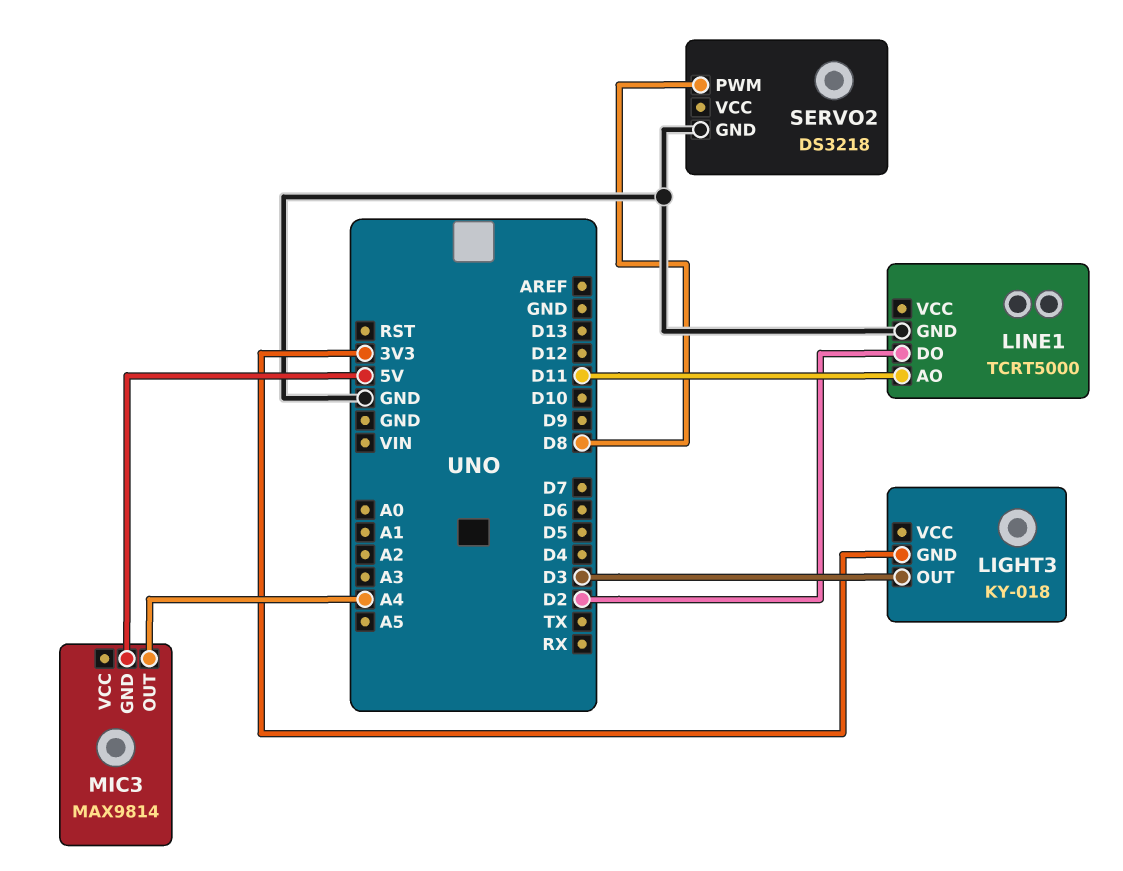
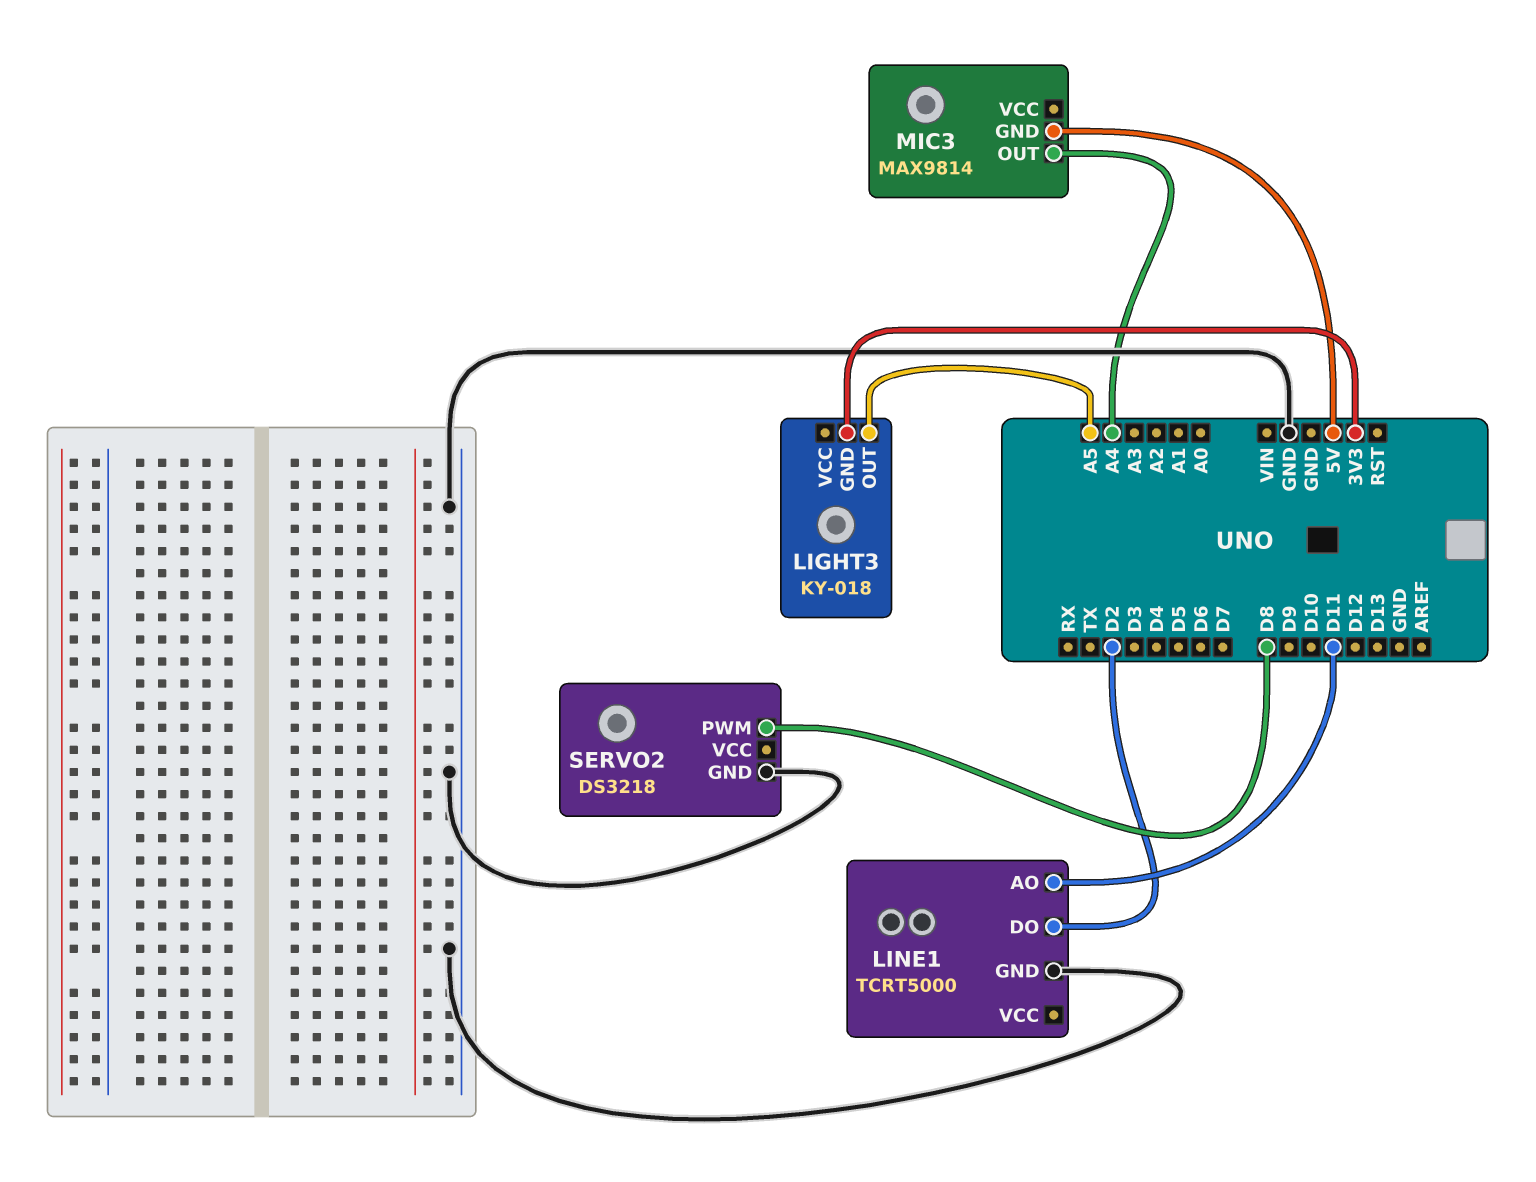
LIGHT3 pin OUT: D3 -> A5

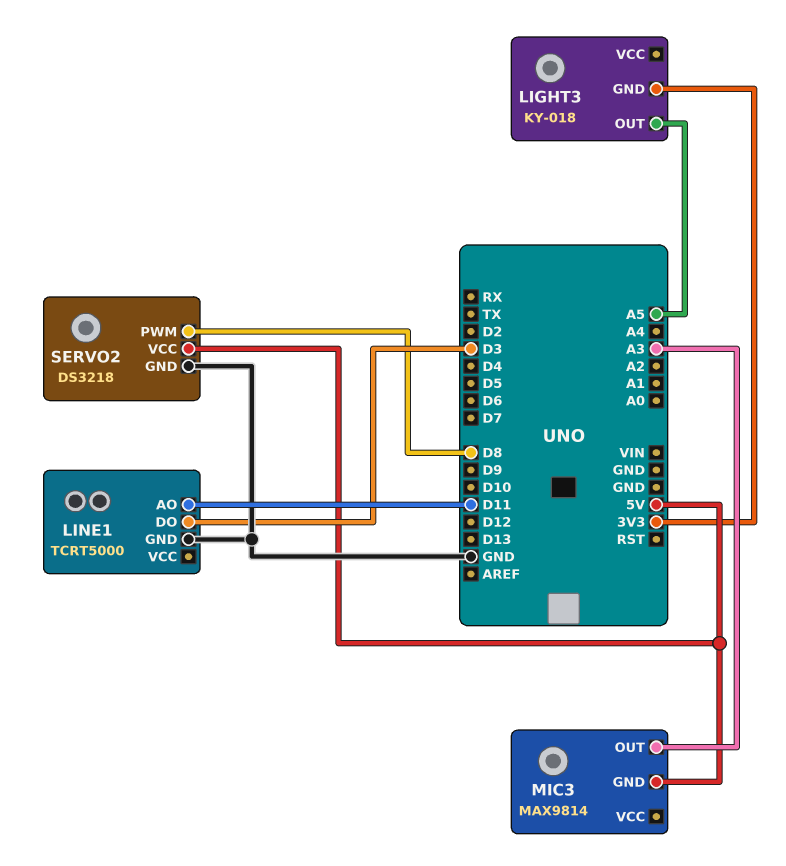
LINE1 pin DO: D2 -> D3
MIC3 pin OUT: A4 -> A3
SERVO2 pin VCC: none -> 5V

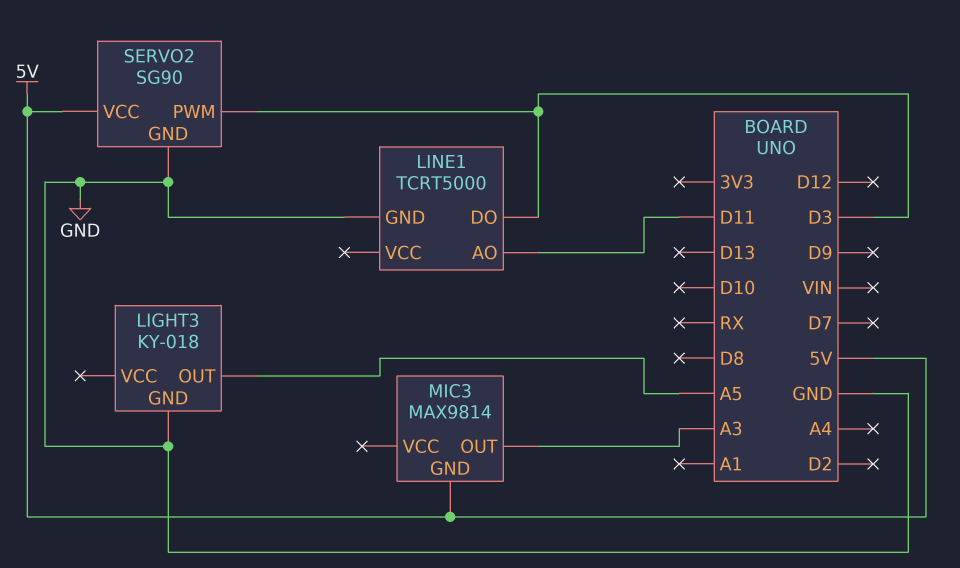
LIGHT3 pin GND: 3V3 -> GND
SERVO2: DS3218 -> SG90
SERVO2 pin PWM: D8 -> D3

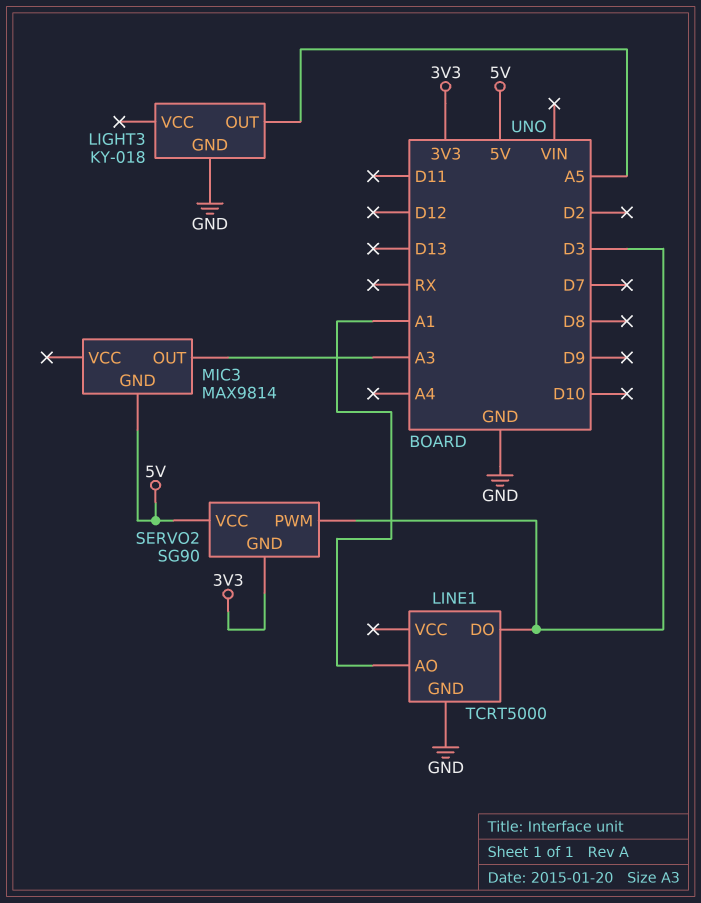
LINE1 pin AO: D11 -> A1
SERVO2 pin GND: GND -> 3V3

